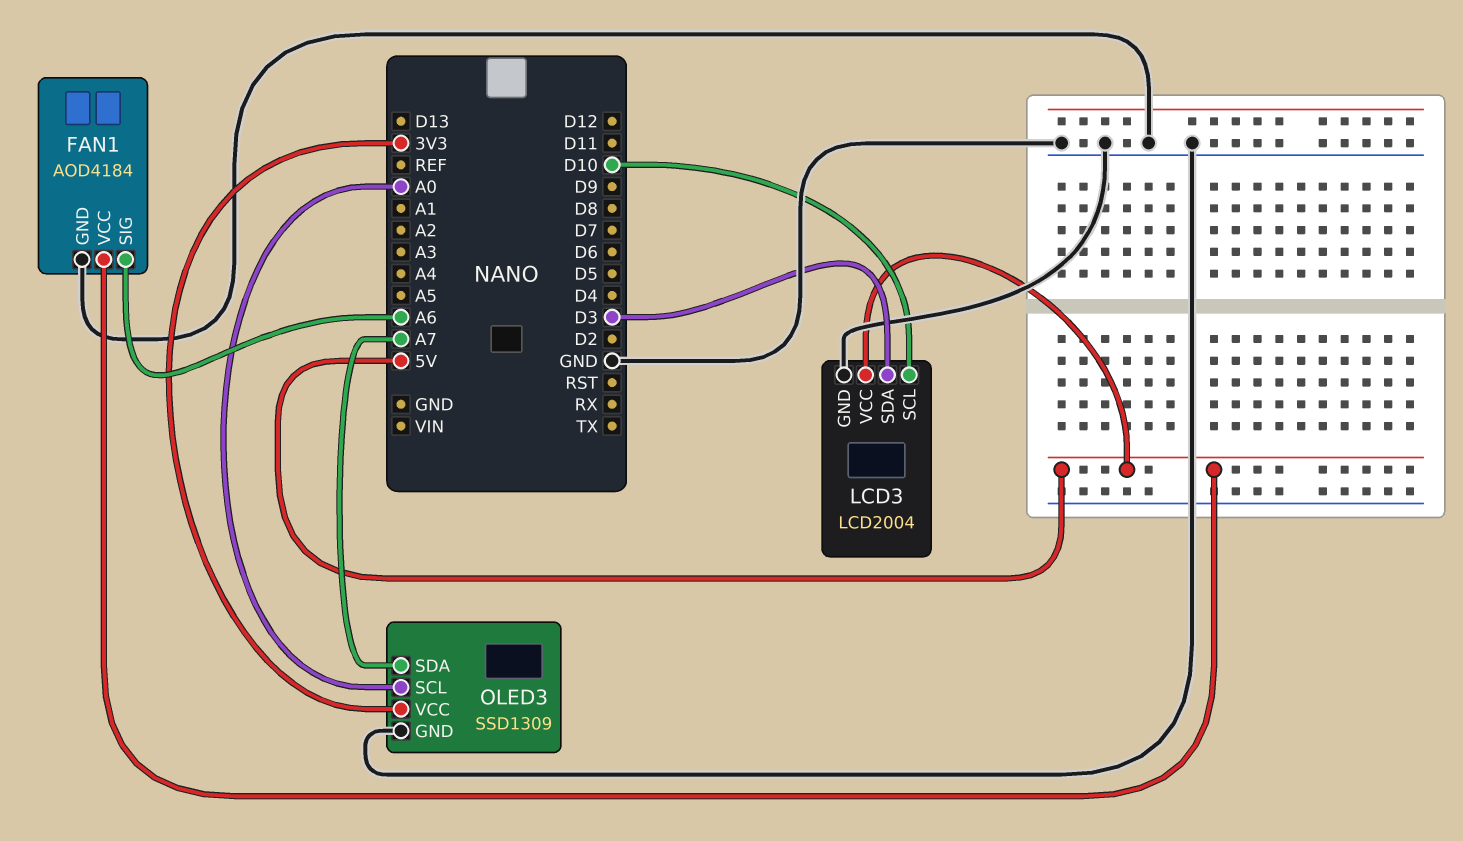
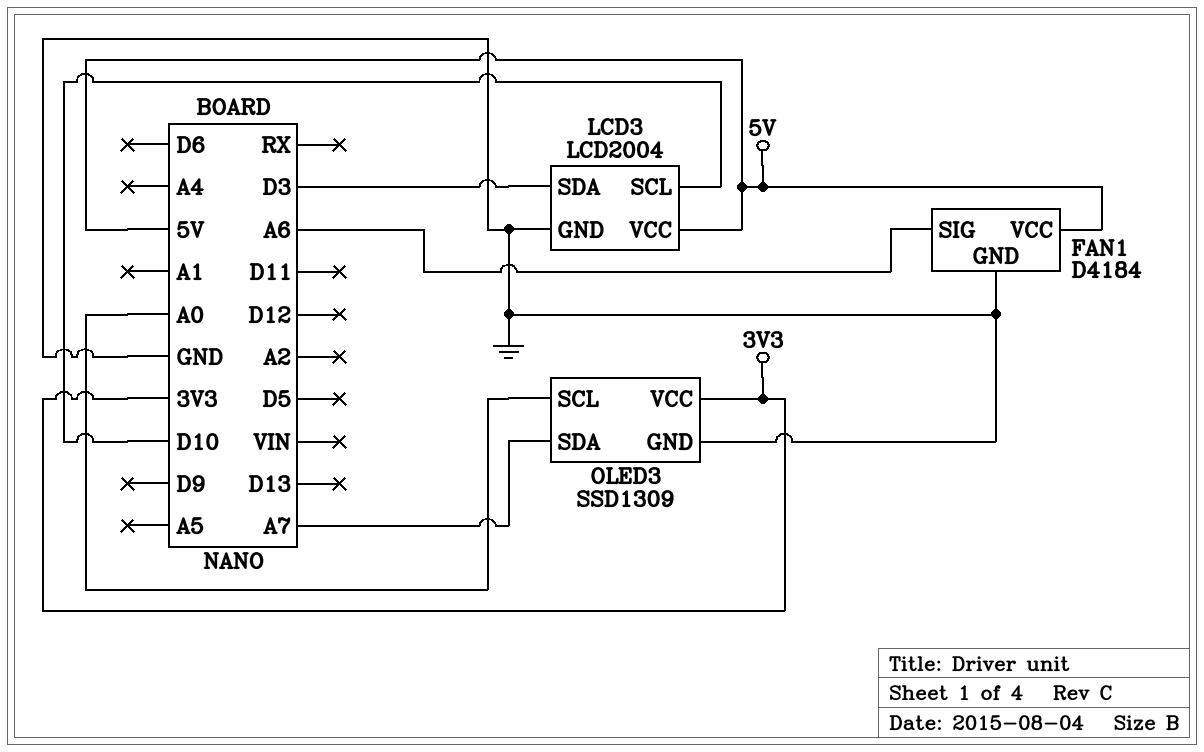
FAN1: AOD4184 -> D4184

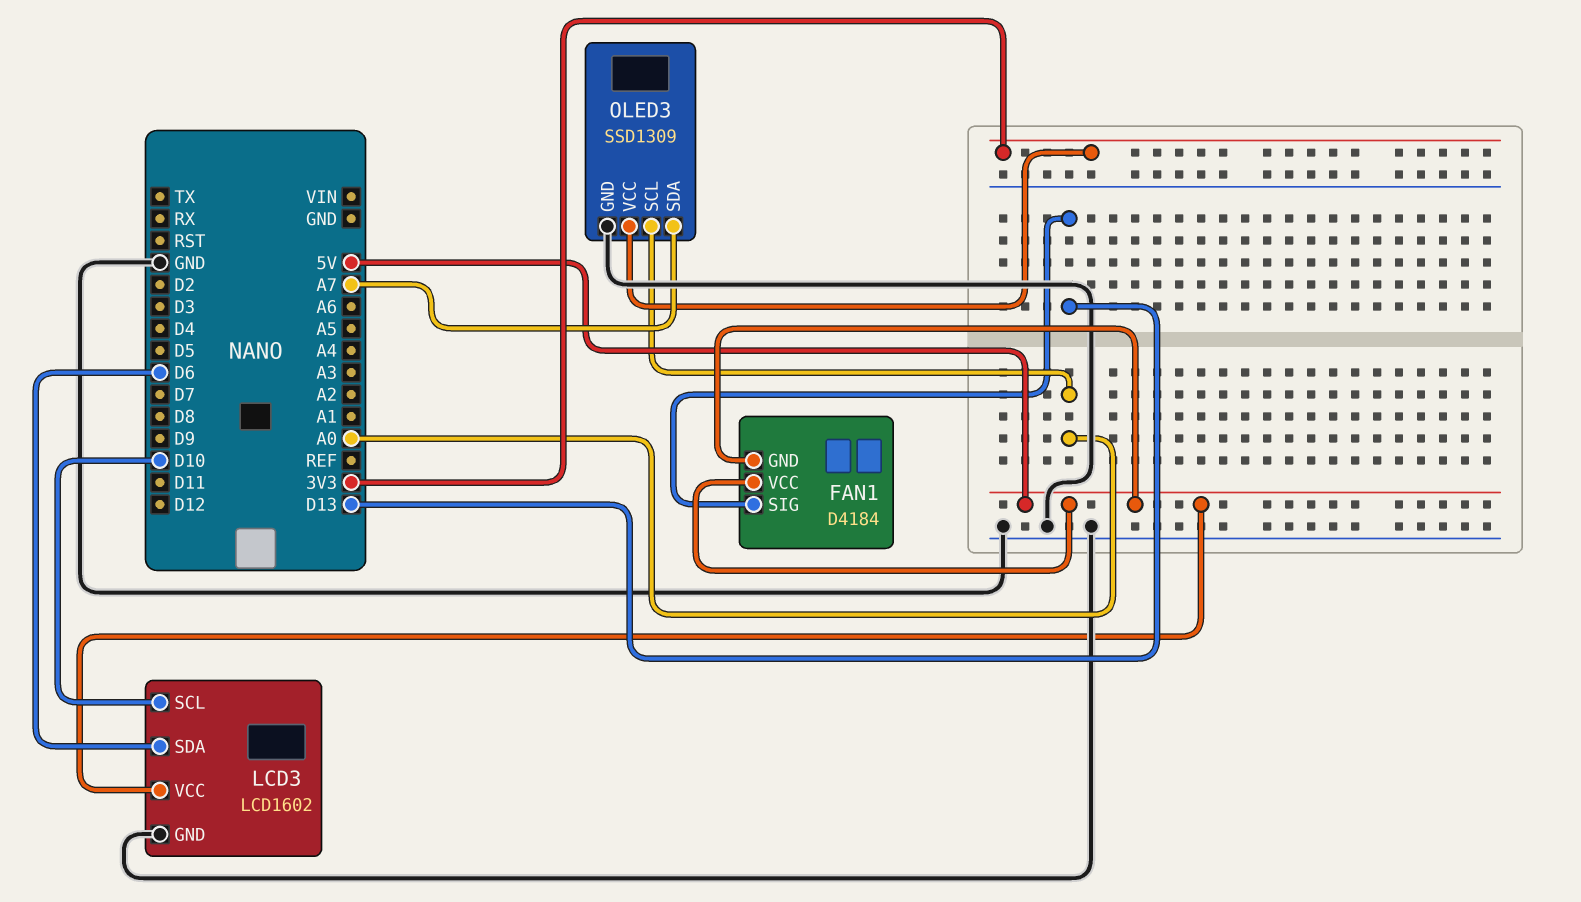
FAN1 pin GND: GND -> 5V
FAN1 pin SIG: A6 -> D13
LCD3: LCD2004 -> LCD1602
LCD3 pin SDA: D3 -> D6

